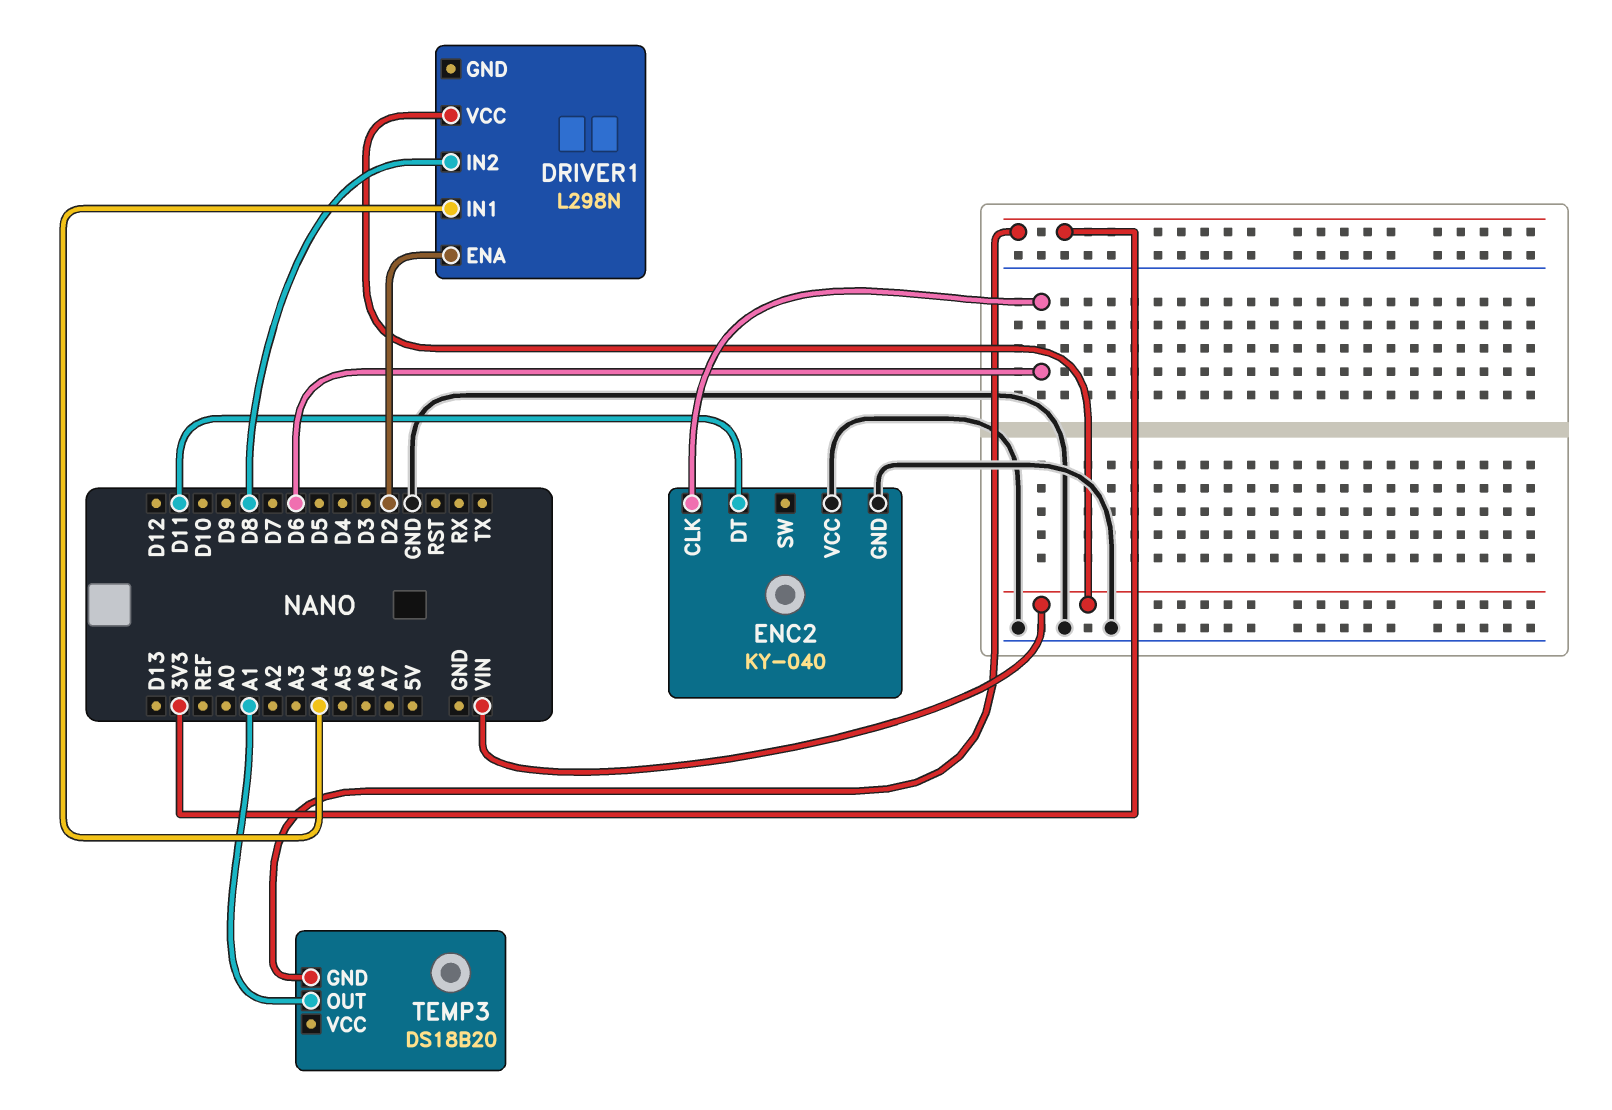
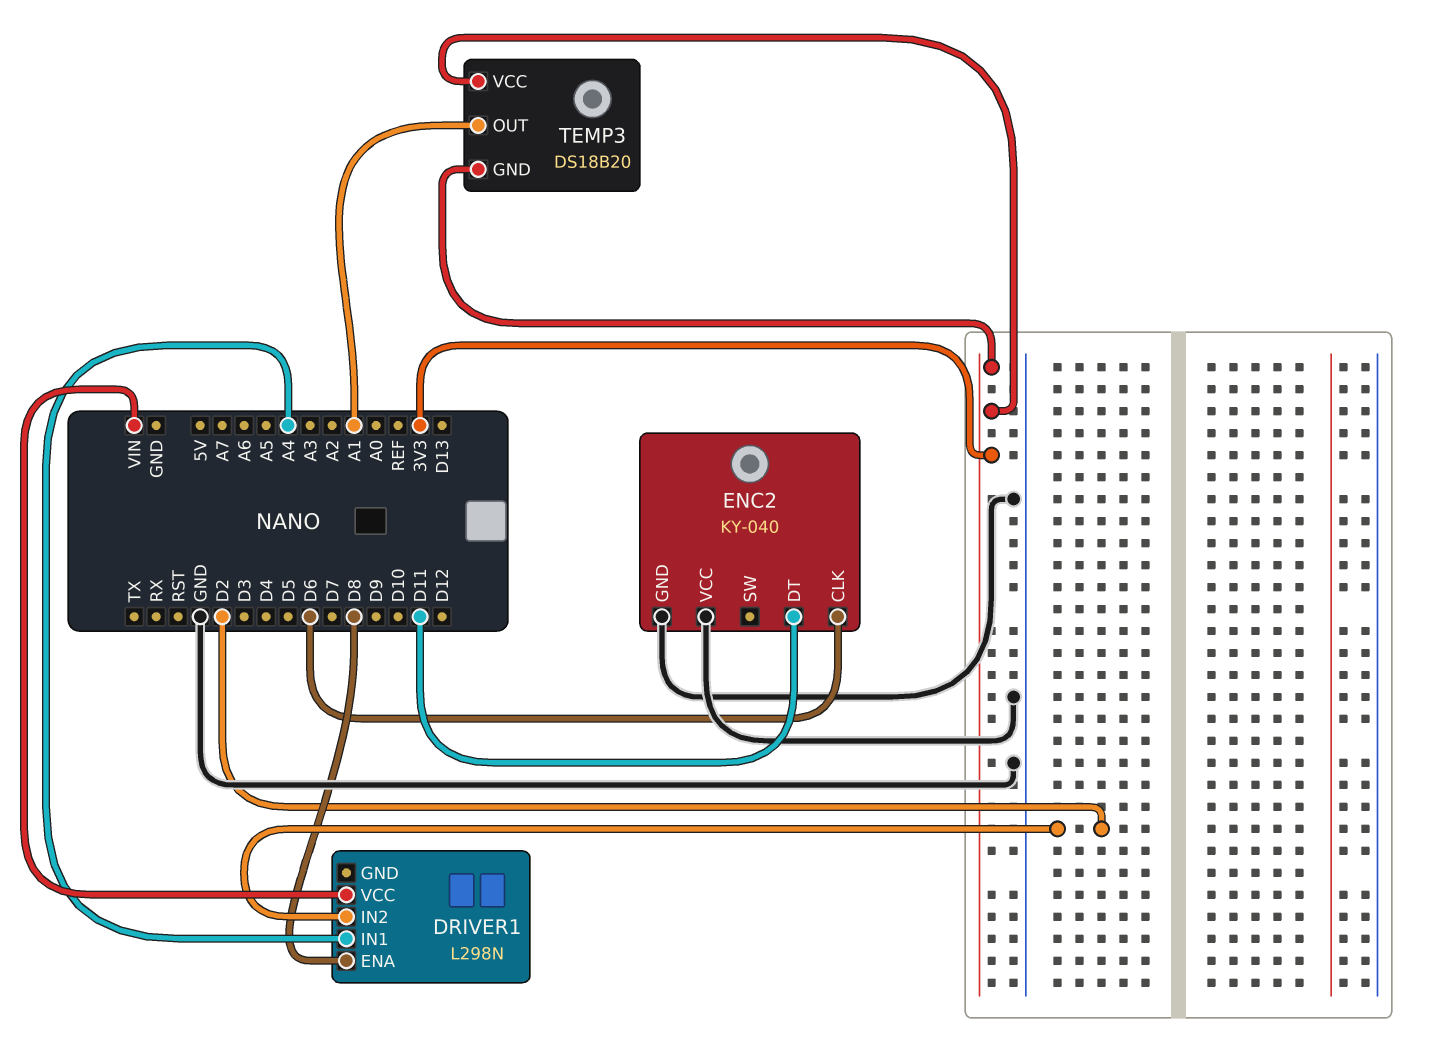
DRIVER1 pin ENA: D2 -> D8
DRIVER1 pin IN2: D8 -> D2
TEMP3 pin VCC: none -> 3V3

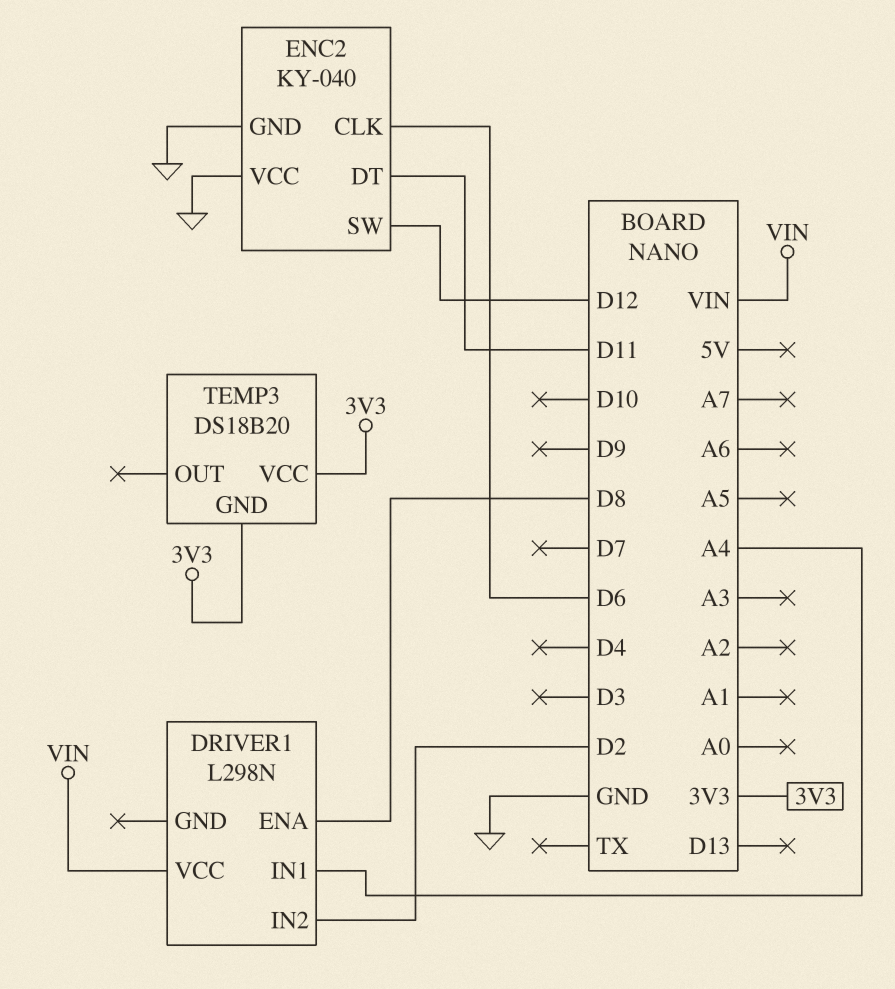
ENC2 pin SW: none -> D12
TEMP3 pin OUT: A1 -> none

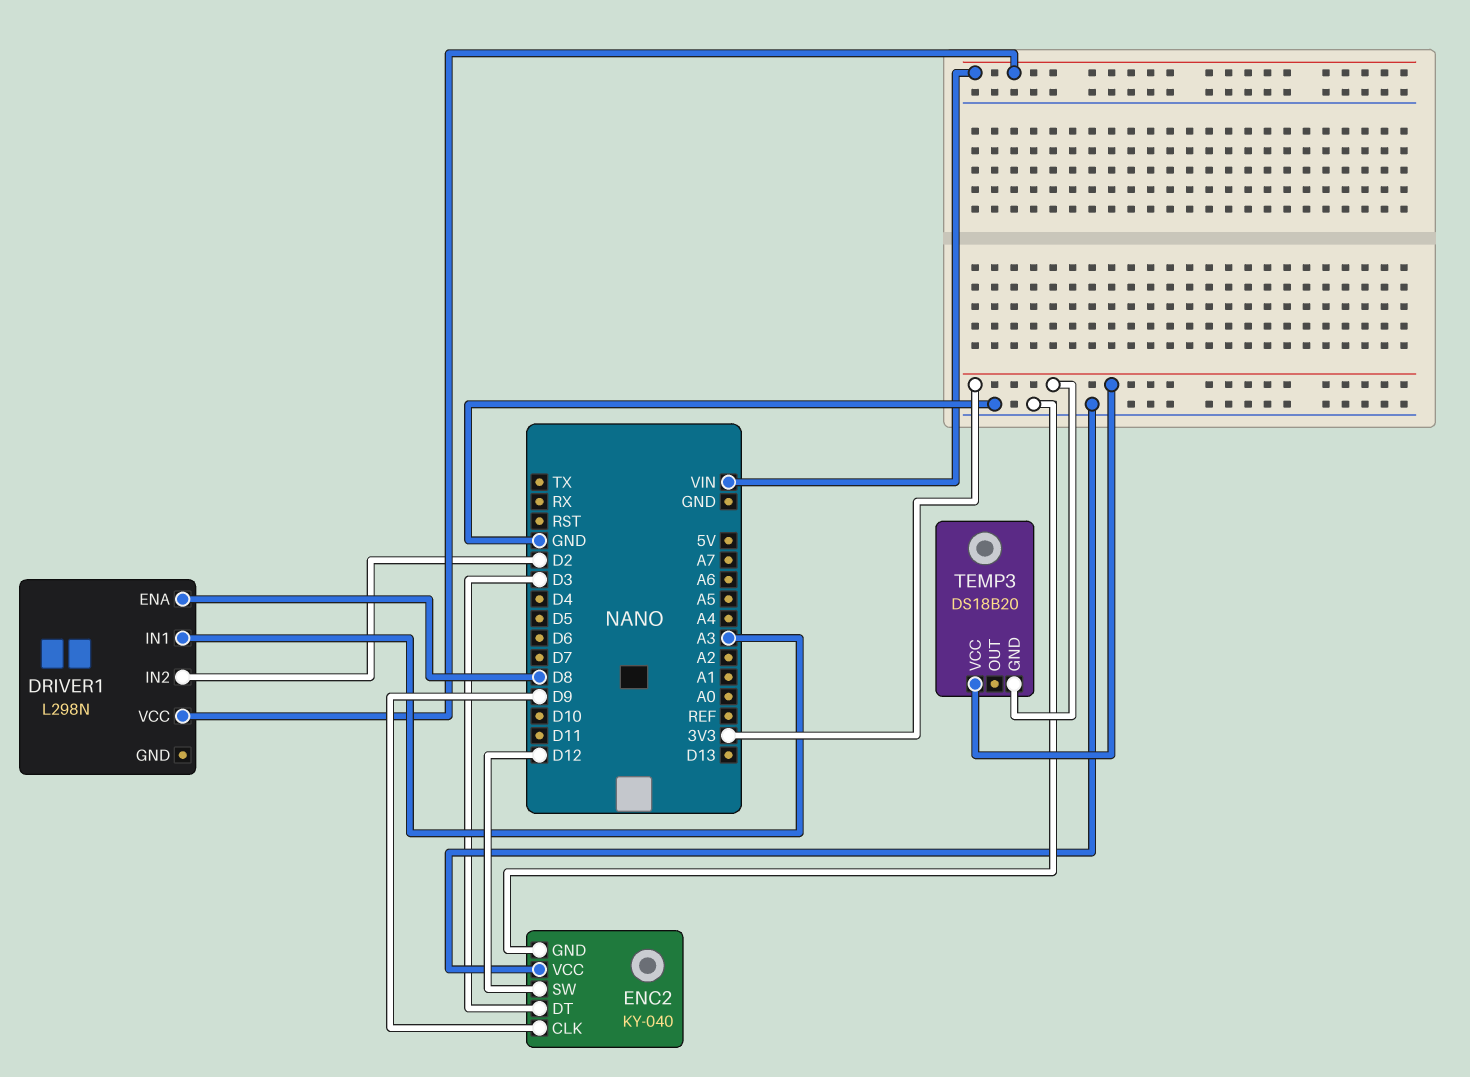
DRIVER1 pin IN1: A4 -> A3
ENC2 pin CLK: D6 -> D9
ENC2 pin DT: D11 -> D3

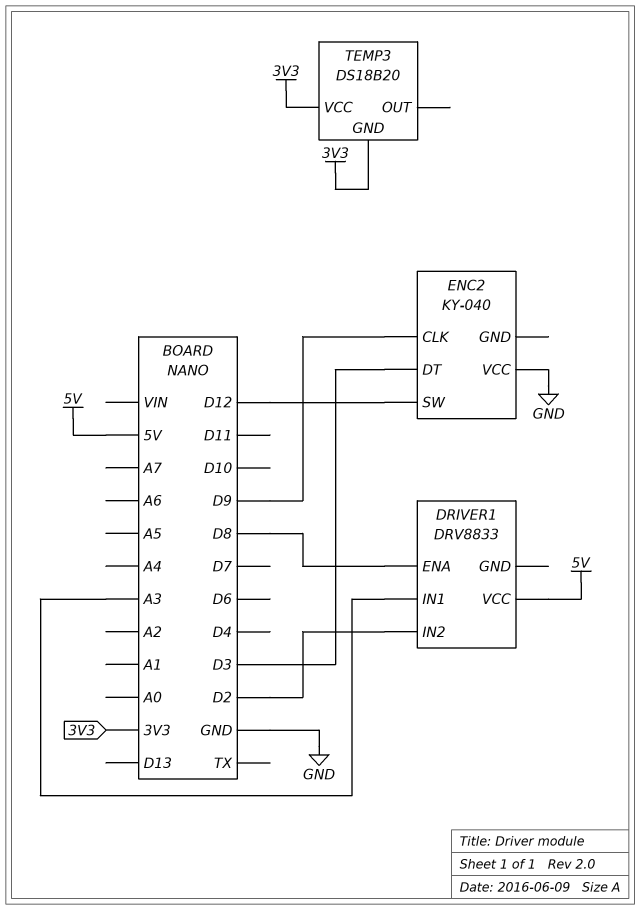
DRIVER1: L298N -> DRV8833
DRIVER1 pin VCC: VIN -> 5V
ENC2 pin GND: GND -> none

